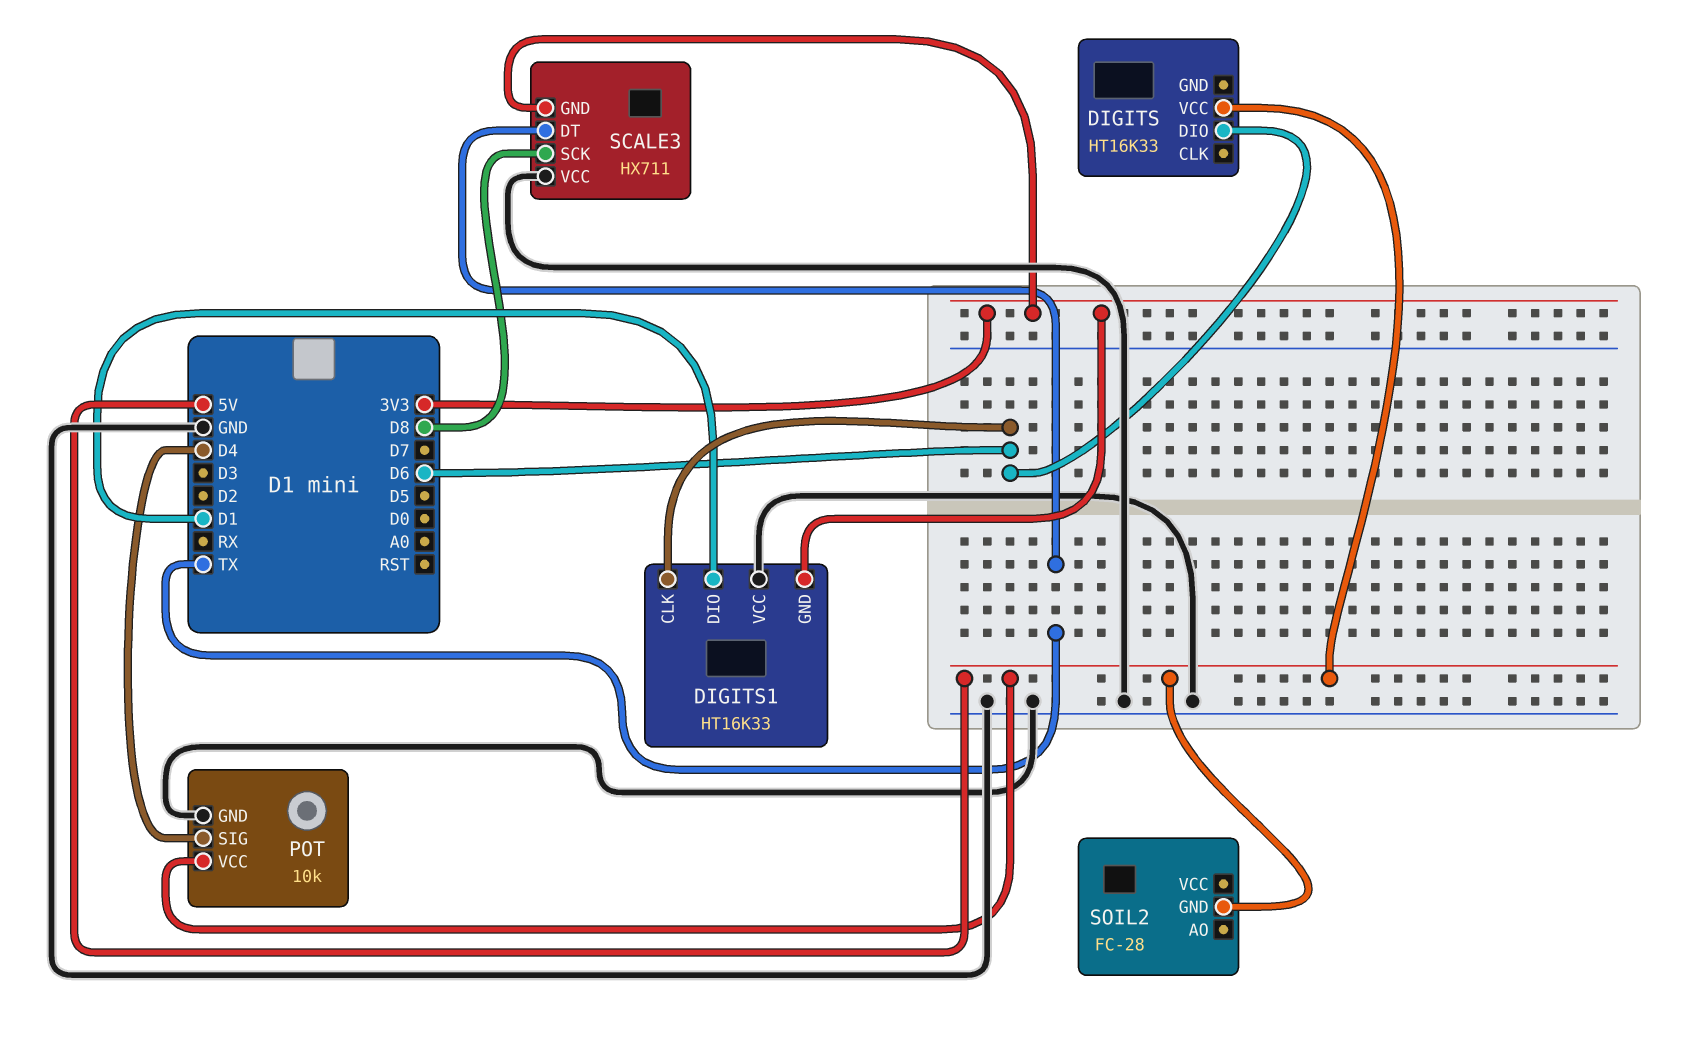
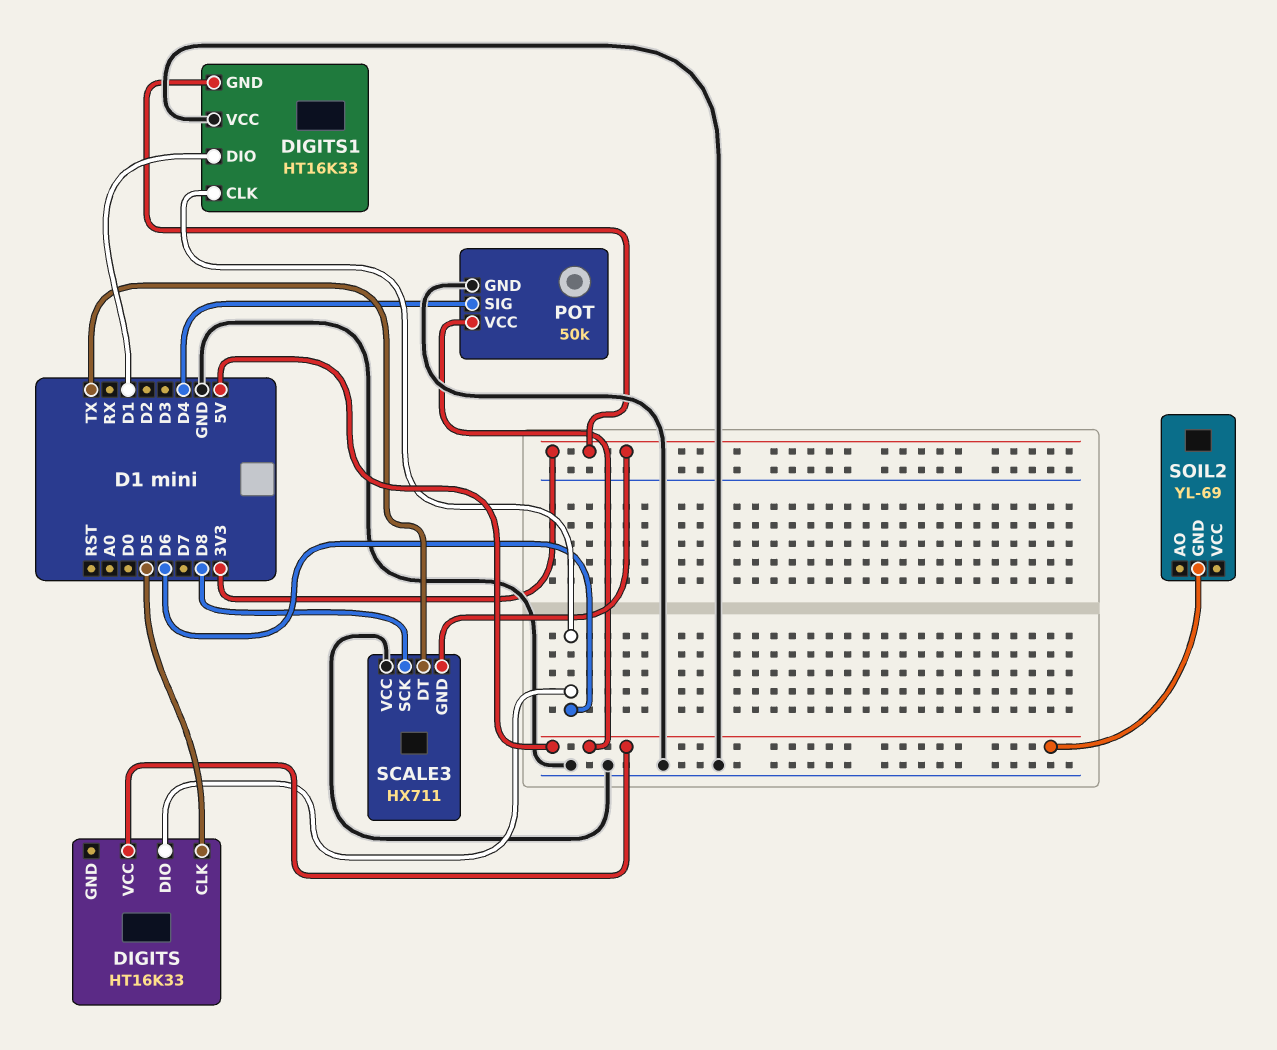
DIGITS pin CLK: none -> D5
POT: 10k -> 50k
SOIL2: FC-28 -> YL-69

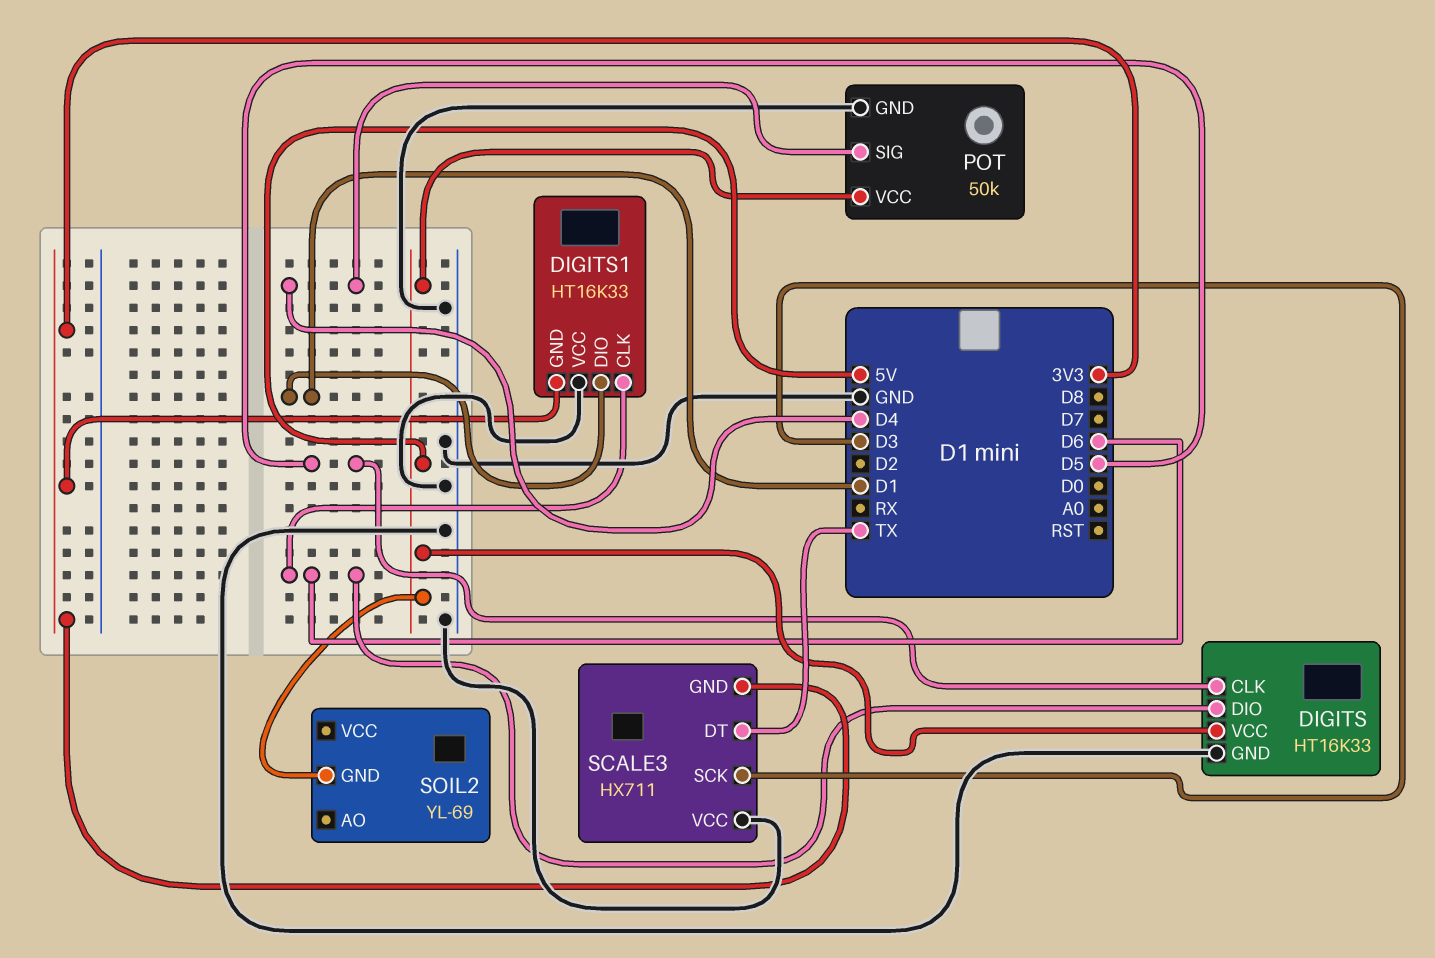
DIGITS pin GND: none -> GND
SCALE3 pin SCK: D8 -> D3

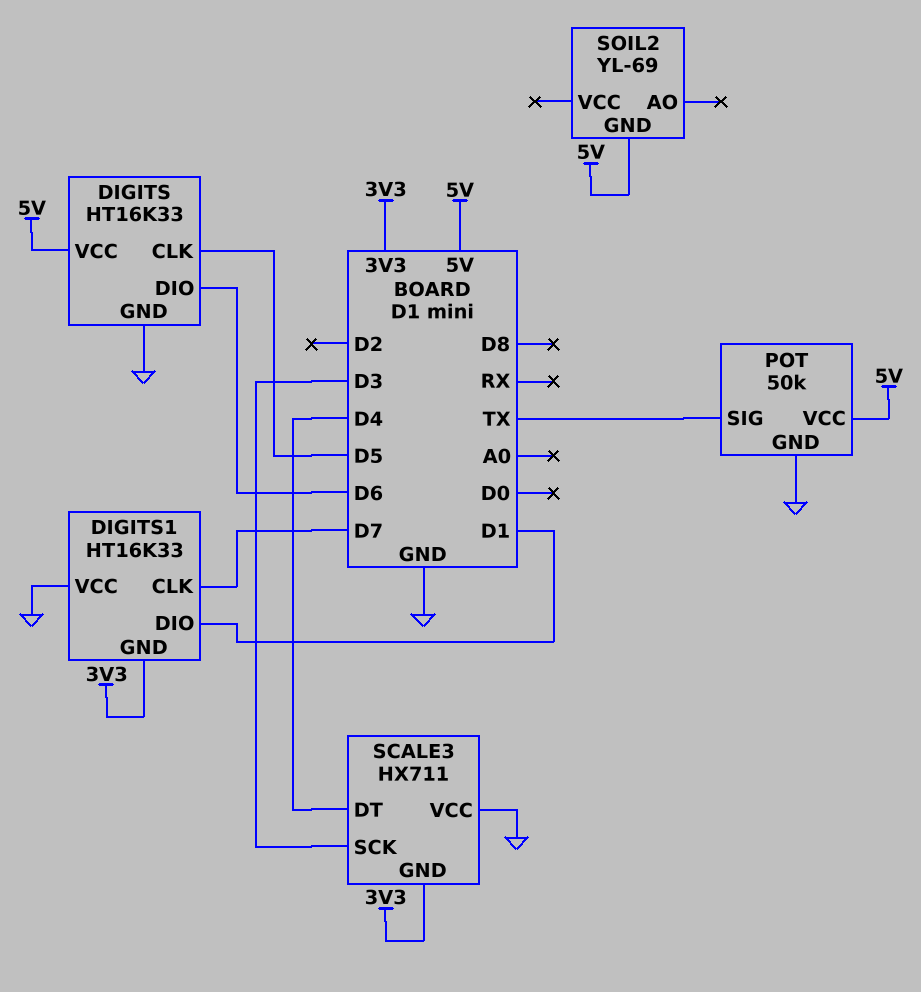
DIGITS1 pin CLK: D6 -> D7
POT pin SIG: D4 -> TX
SCALE3 pin DT: TX -> D4

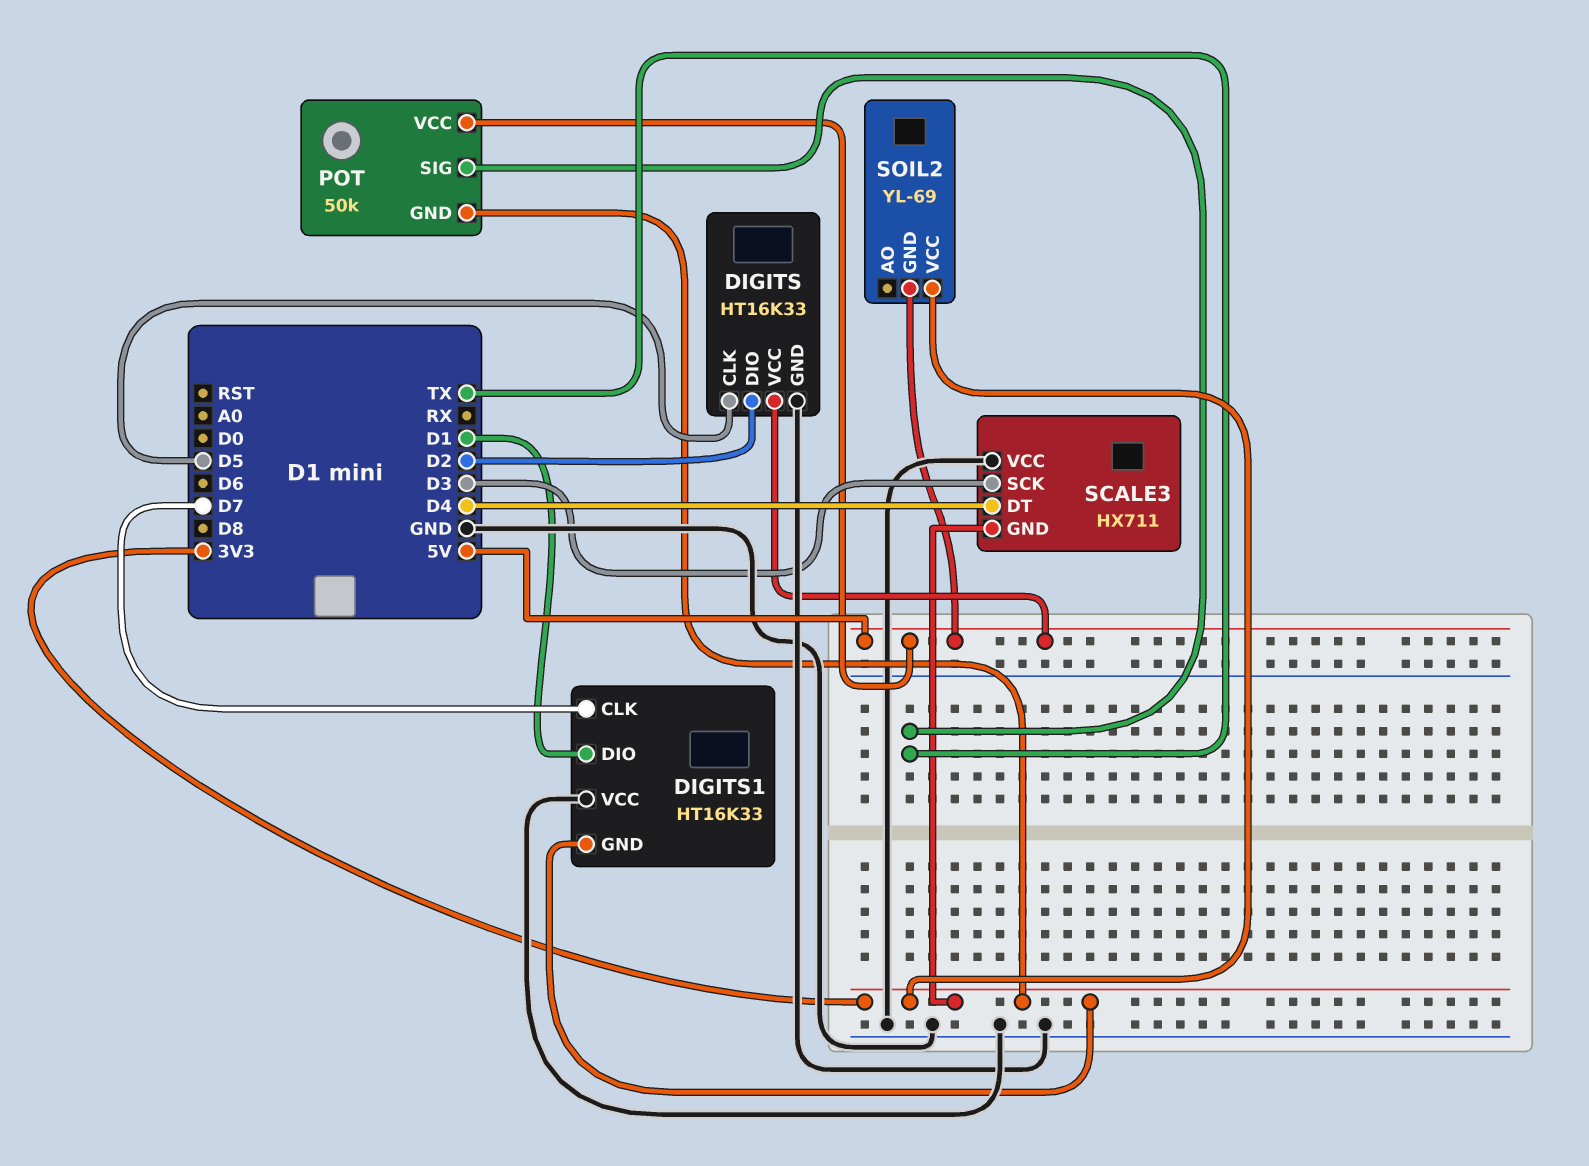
DIGITS pin DIO: D6 -> D2
POT pin GND: GND -> 3V3
SOIL2 pin VCC: none -> 3V3

